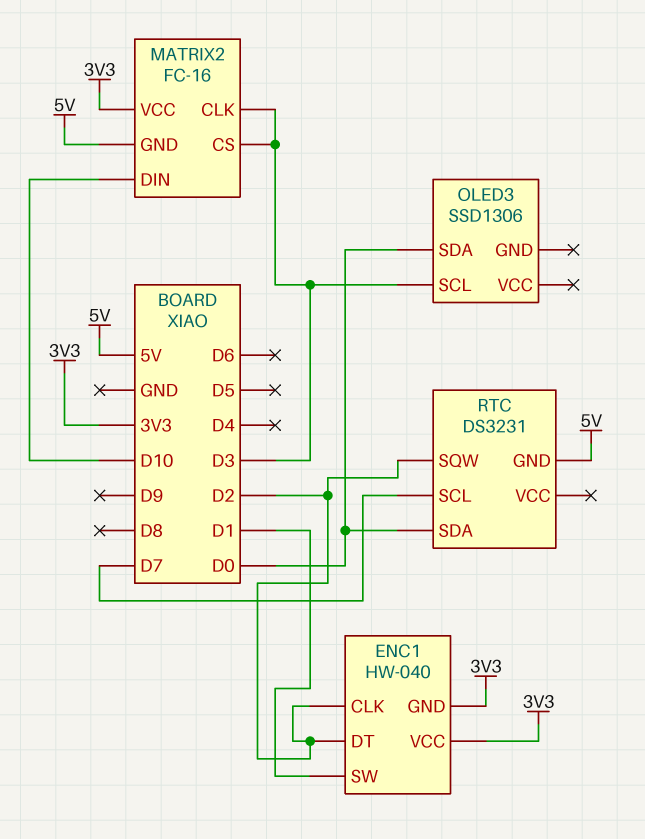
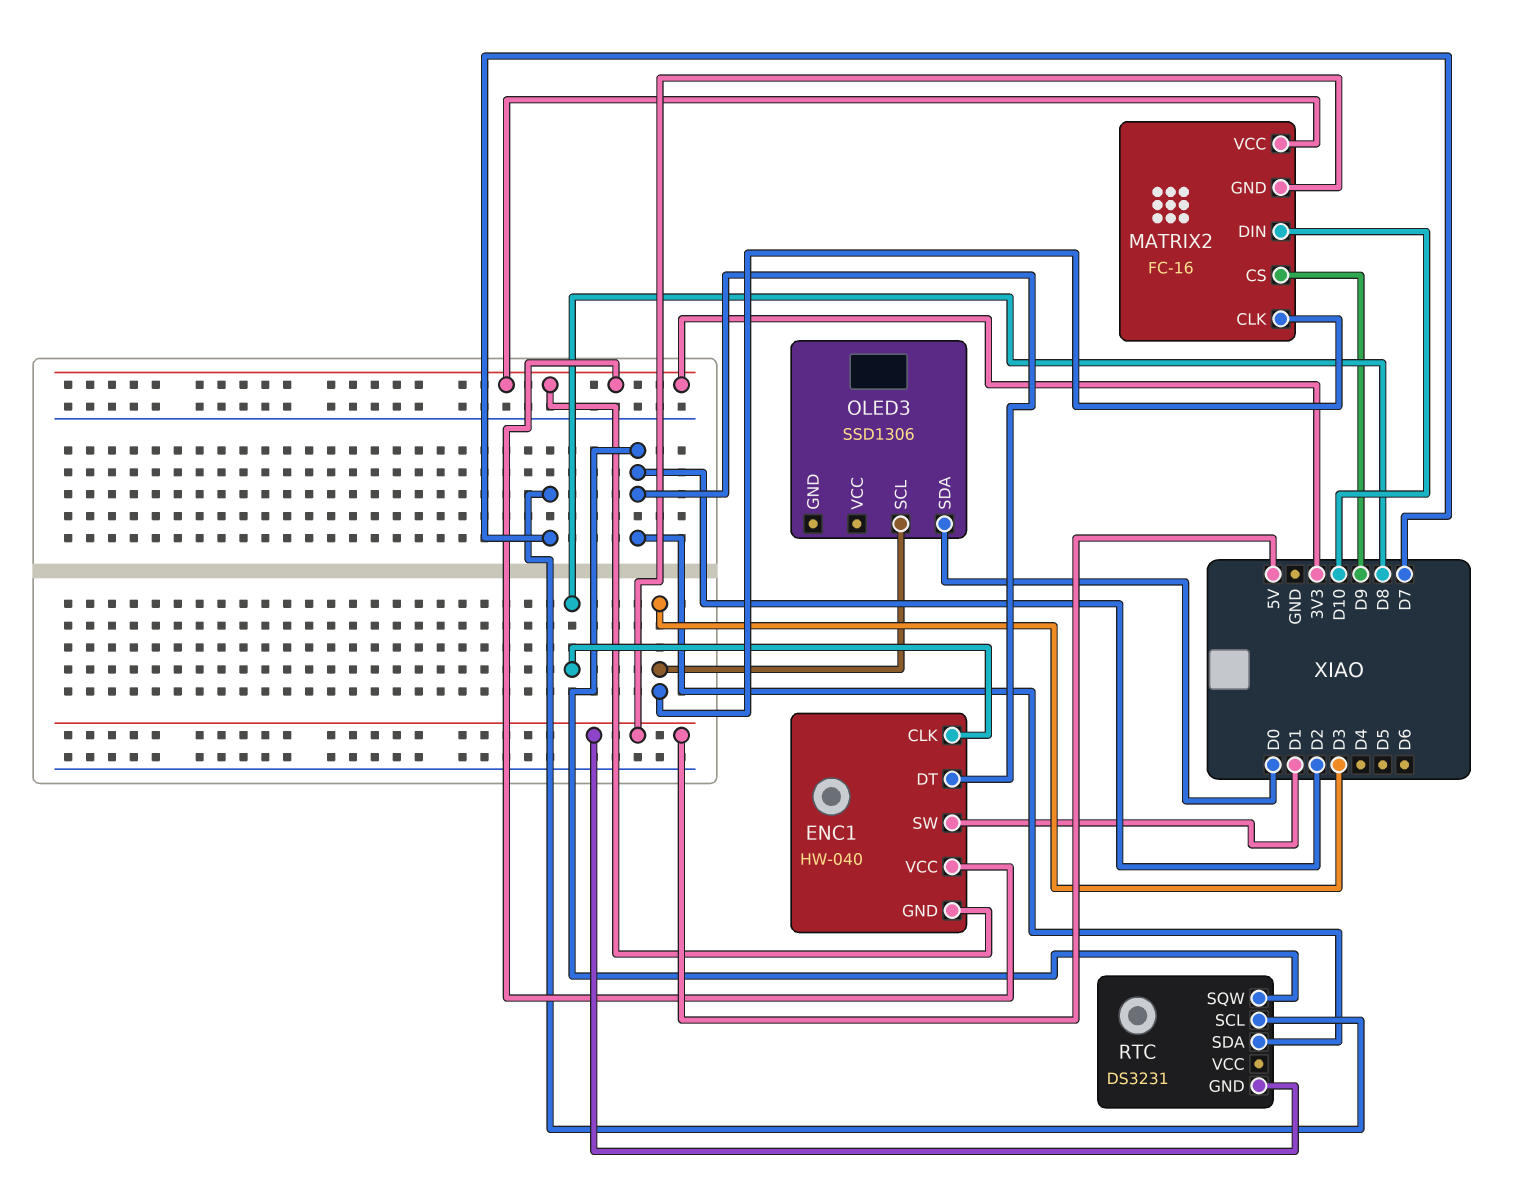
ENC1 pin CLK: D2 -> D8
MATRIX2 pin CS: D3 -> D9
RTC pin SDA: D0 -> D2

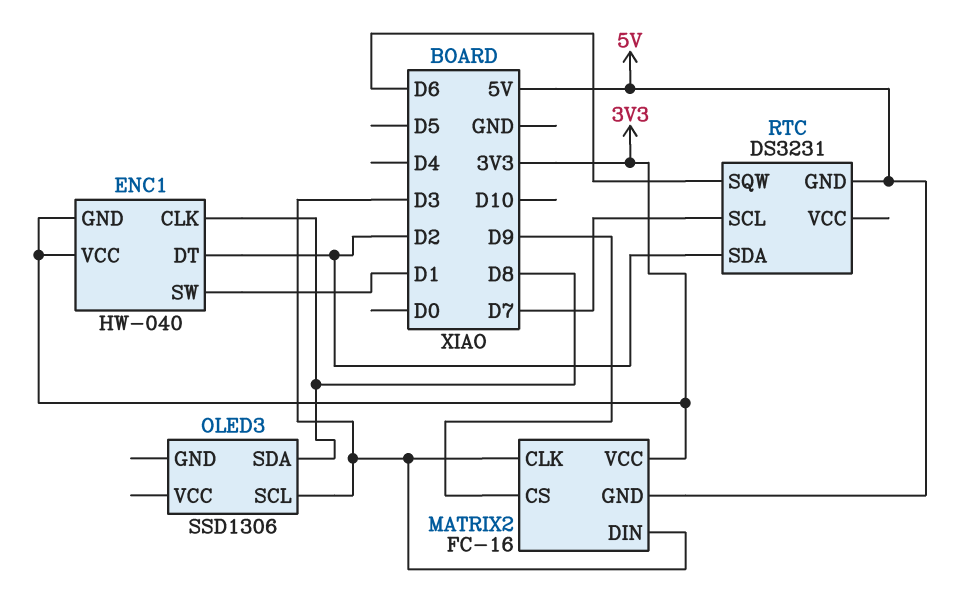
MATRIX2 pin DIN: D10 -> D3
OLED3 pin SDA: D0 -> D8
RTC pin SQW: D2 -> D6

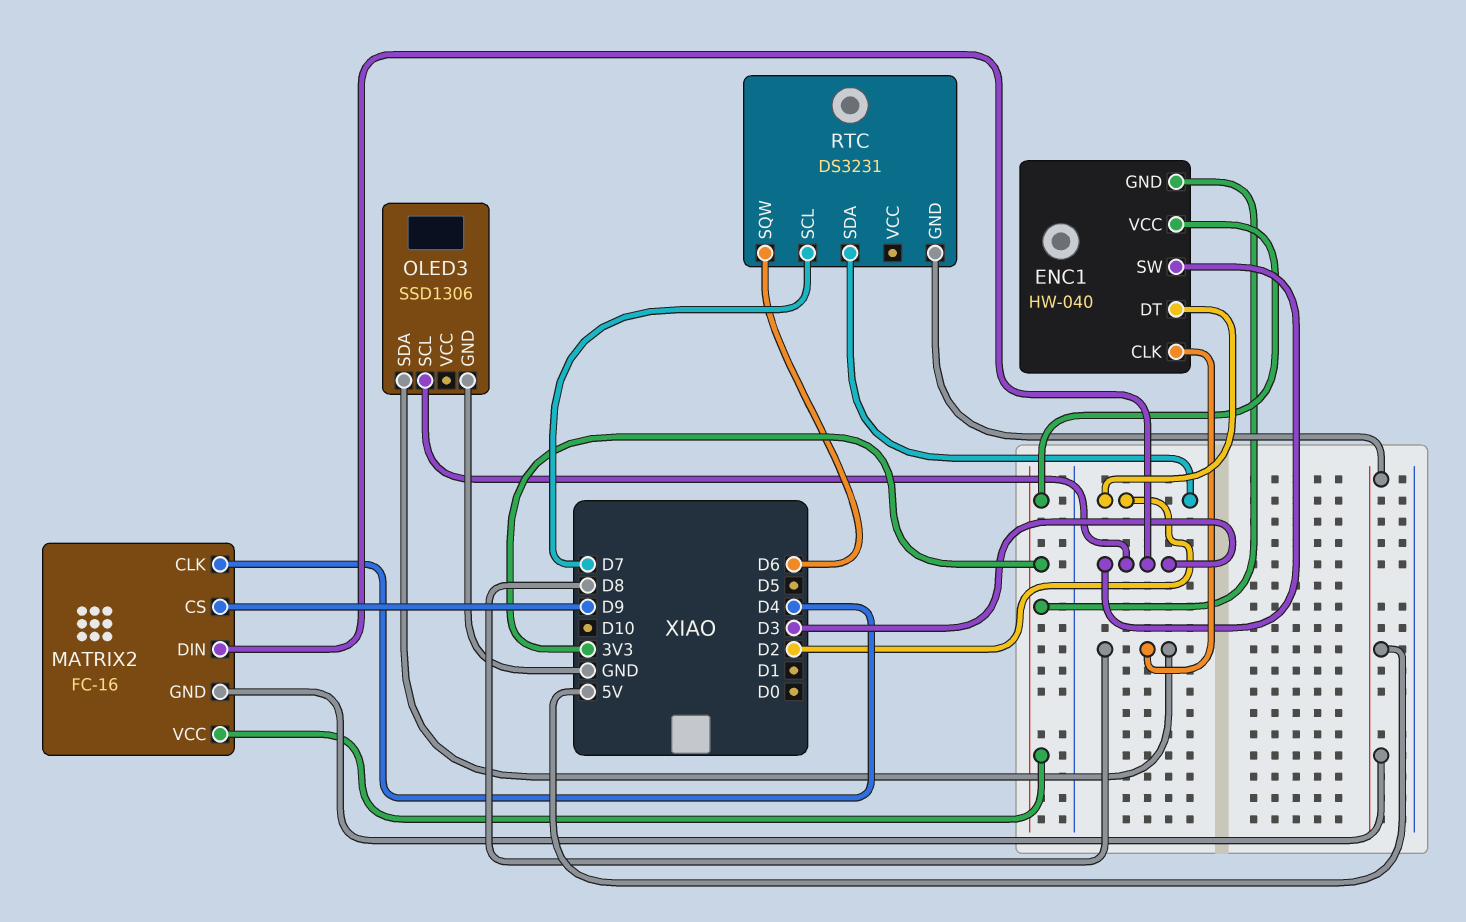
ENC1 pin SW: D1 -> D3
MATRIX2 pin CLK: D3 -> D4
OLED3 pin GND: none -> GND

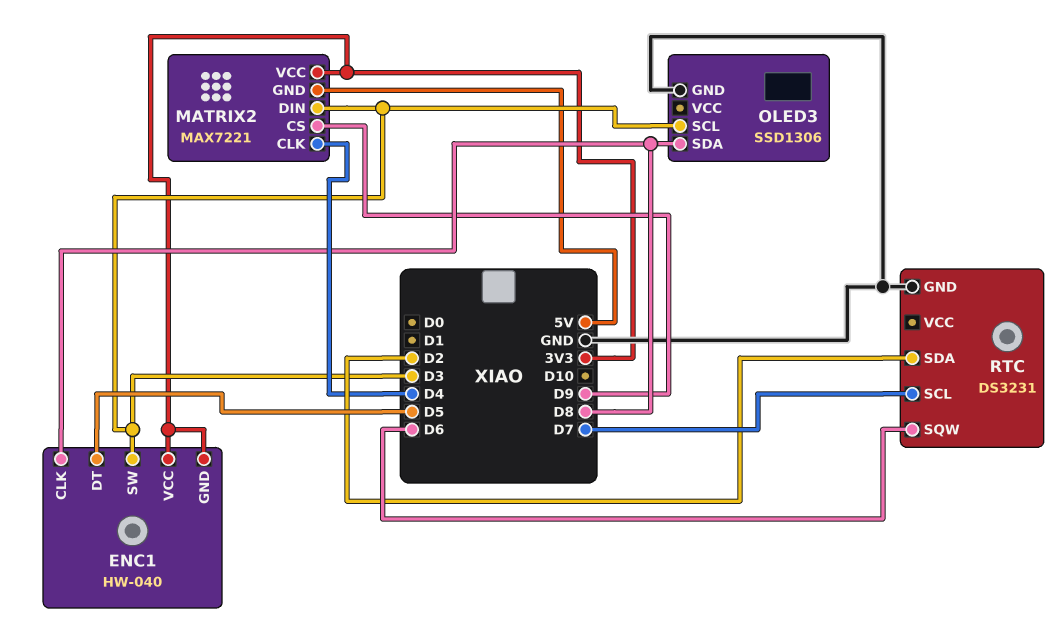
ENC1 pin DT: D2 -> D5
MATRIX2: FC-16 -> MAX7221
RTC pin GND: 5V -> GND

